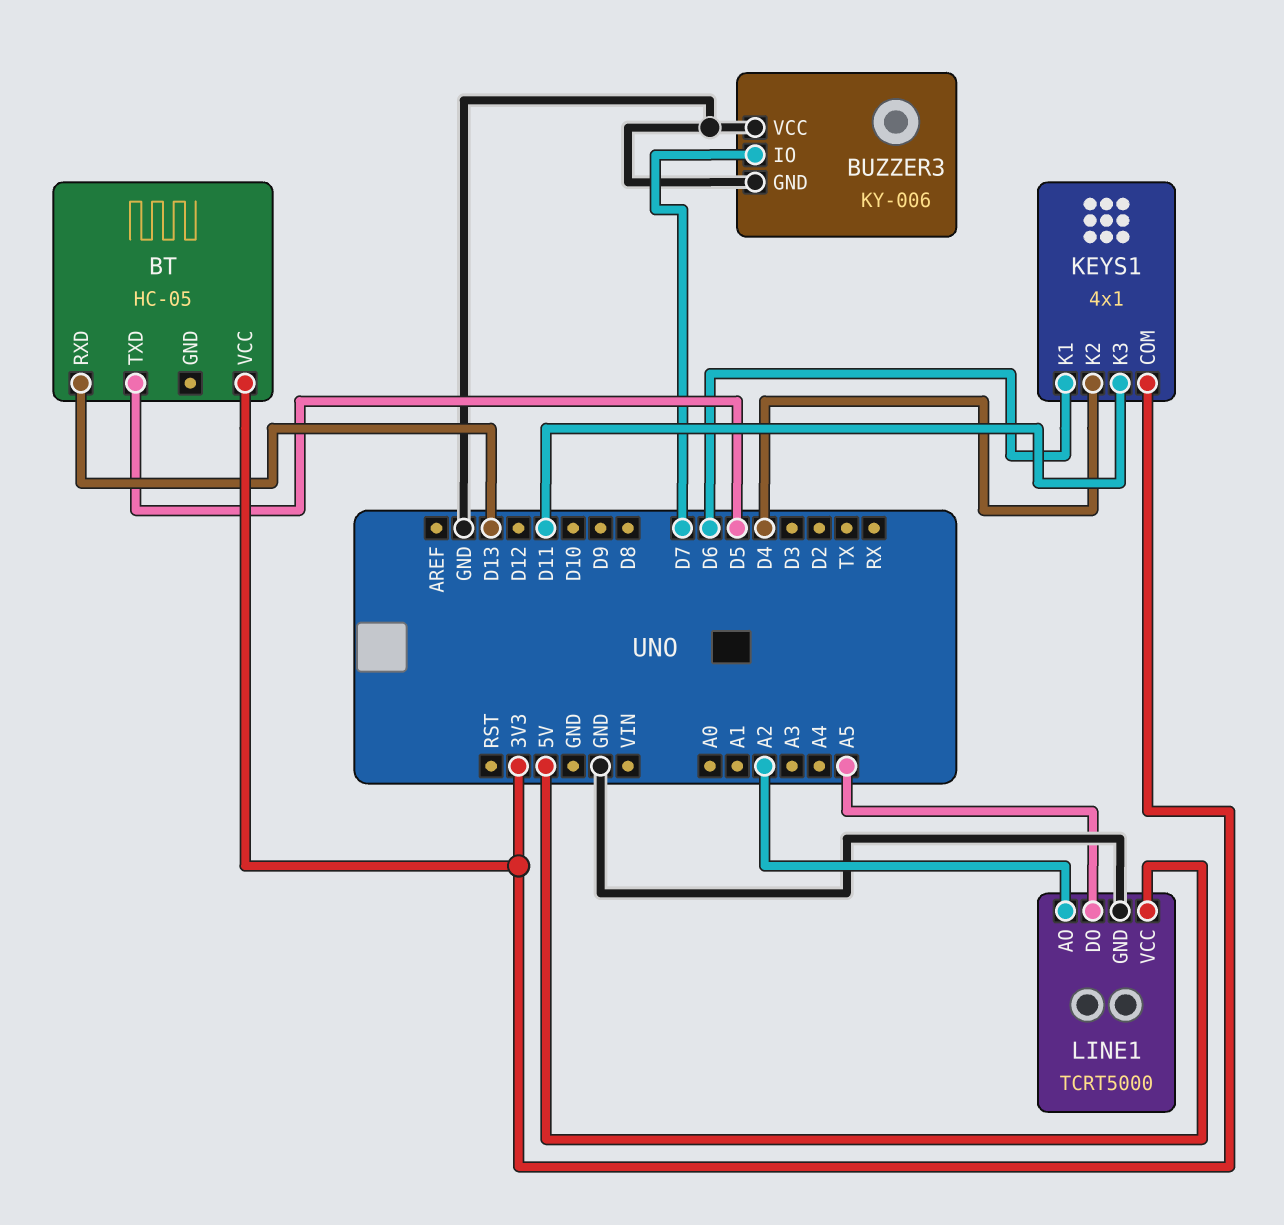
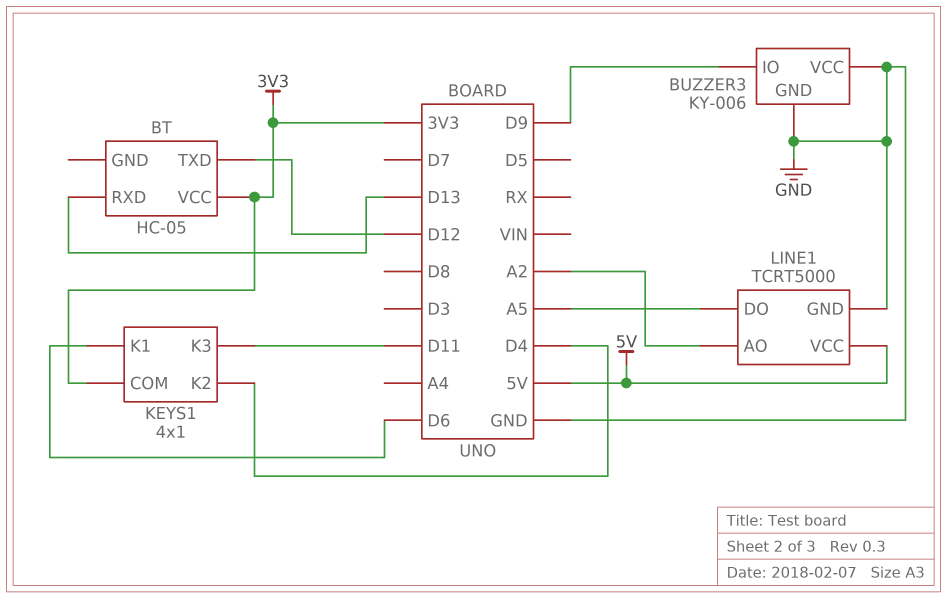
BT pin TXD: D5 -> D12
BUZZER3 pin IO: D7 -> D9

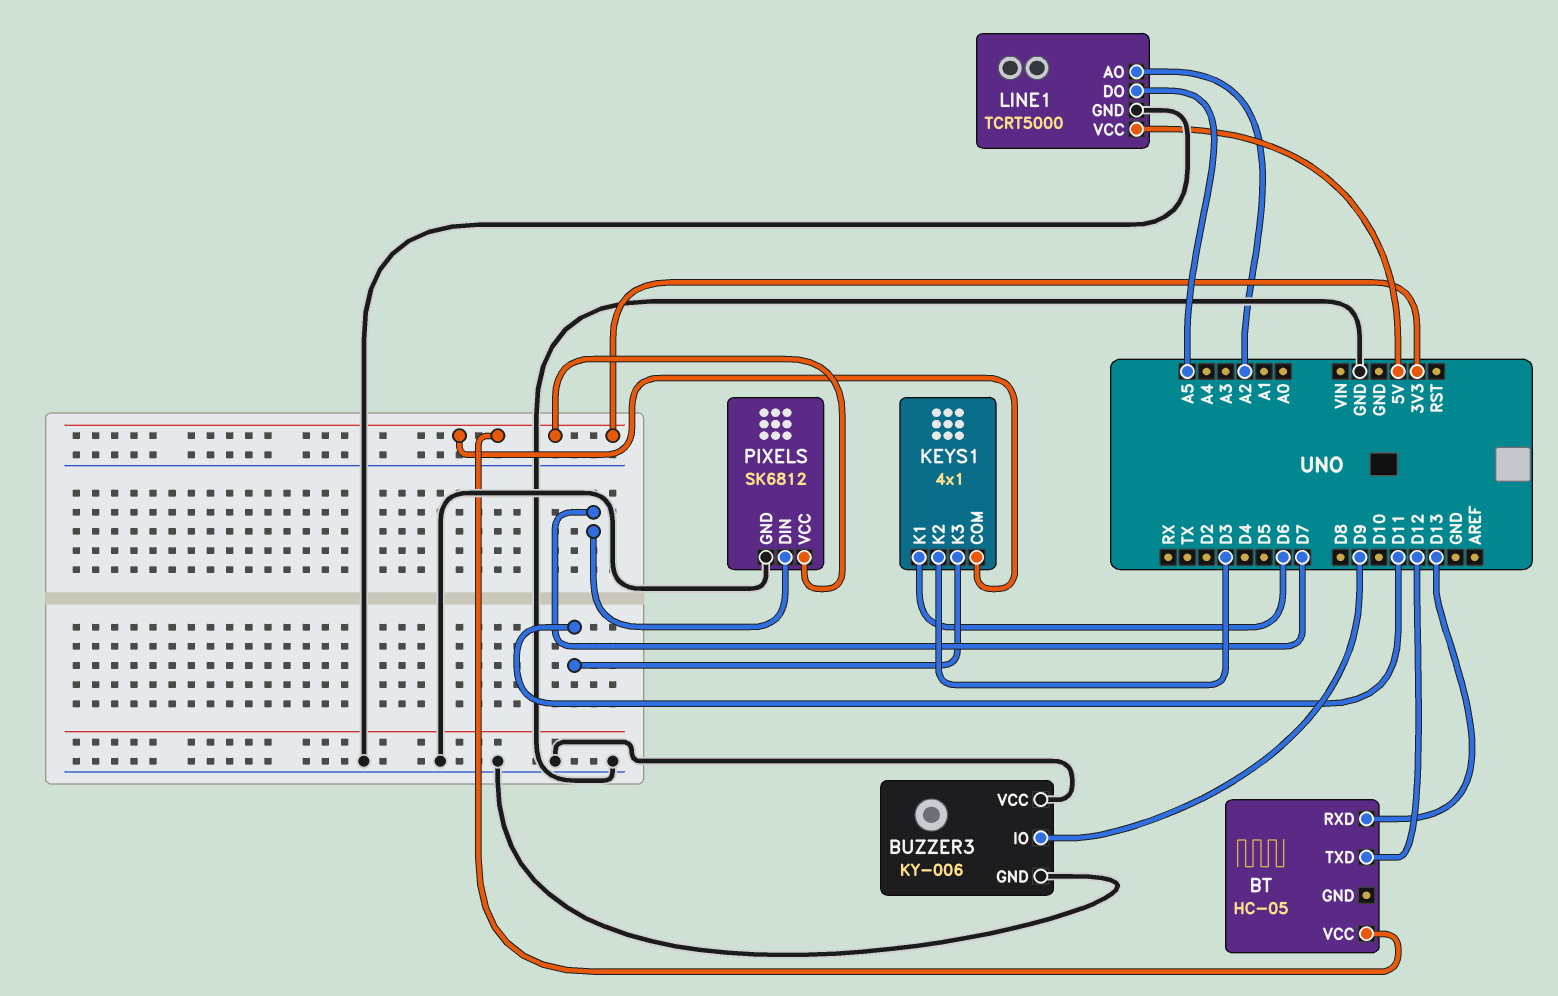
KEYS1 pin K2: D4 -> D3
PIXELS: none -> SK6812
PIXELS pin DIN: none -> D7
PIXELS pin GND: none -> GND
PIXELS pin VCC: none -> 3V3

